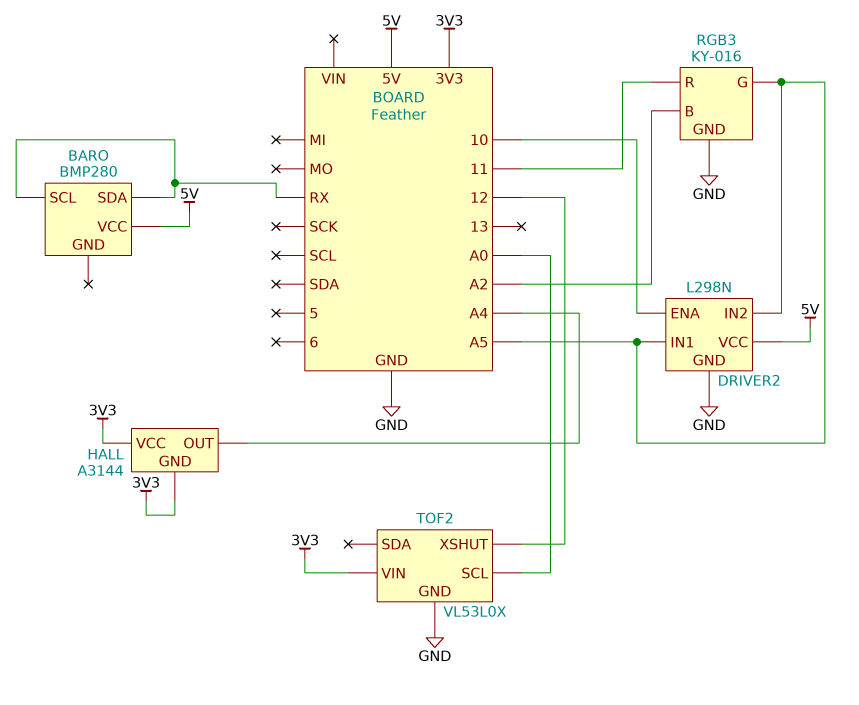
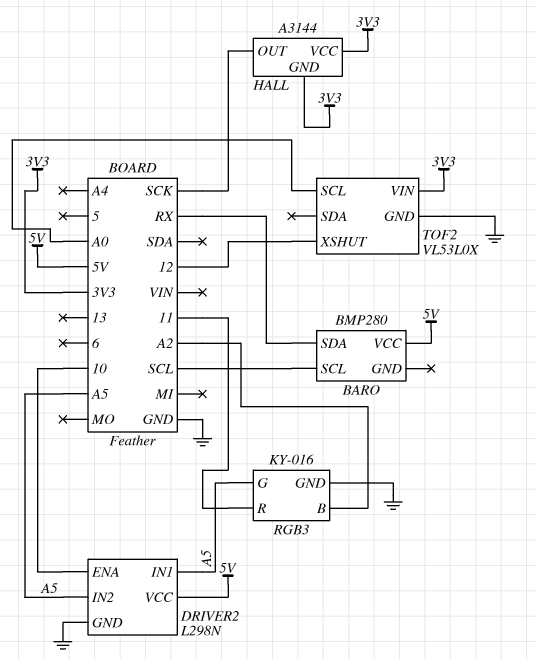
BARO pin SCL: RX -> SCL
HALL pin OUT: A4 -> SCK

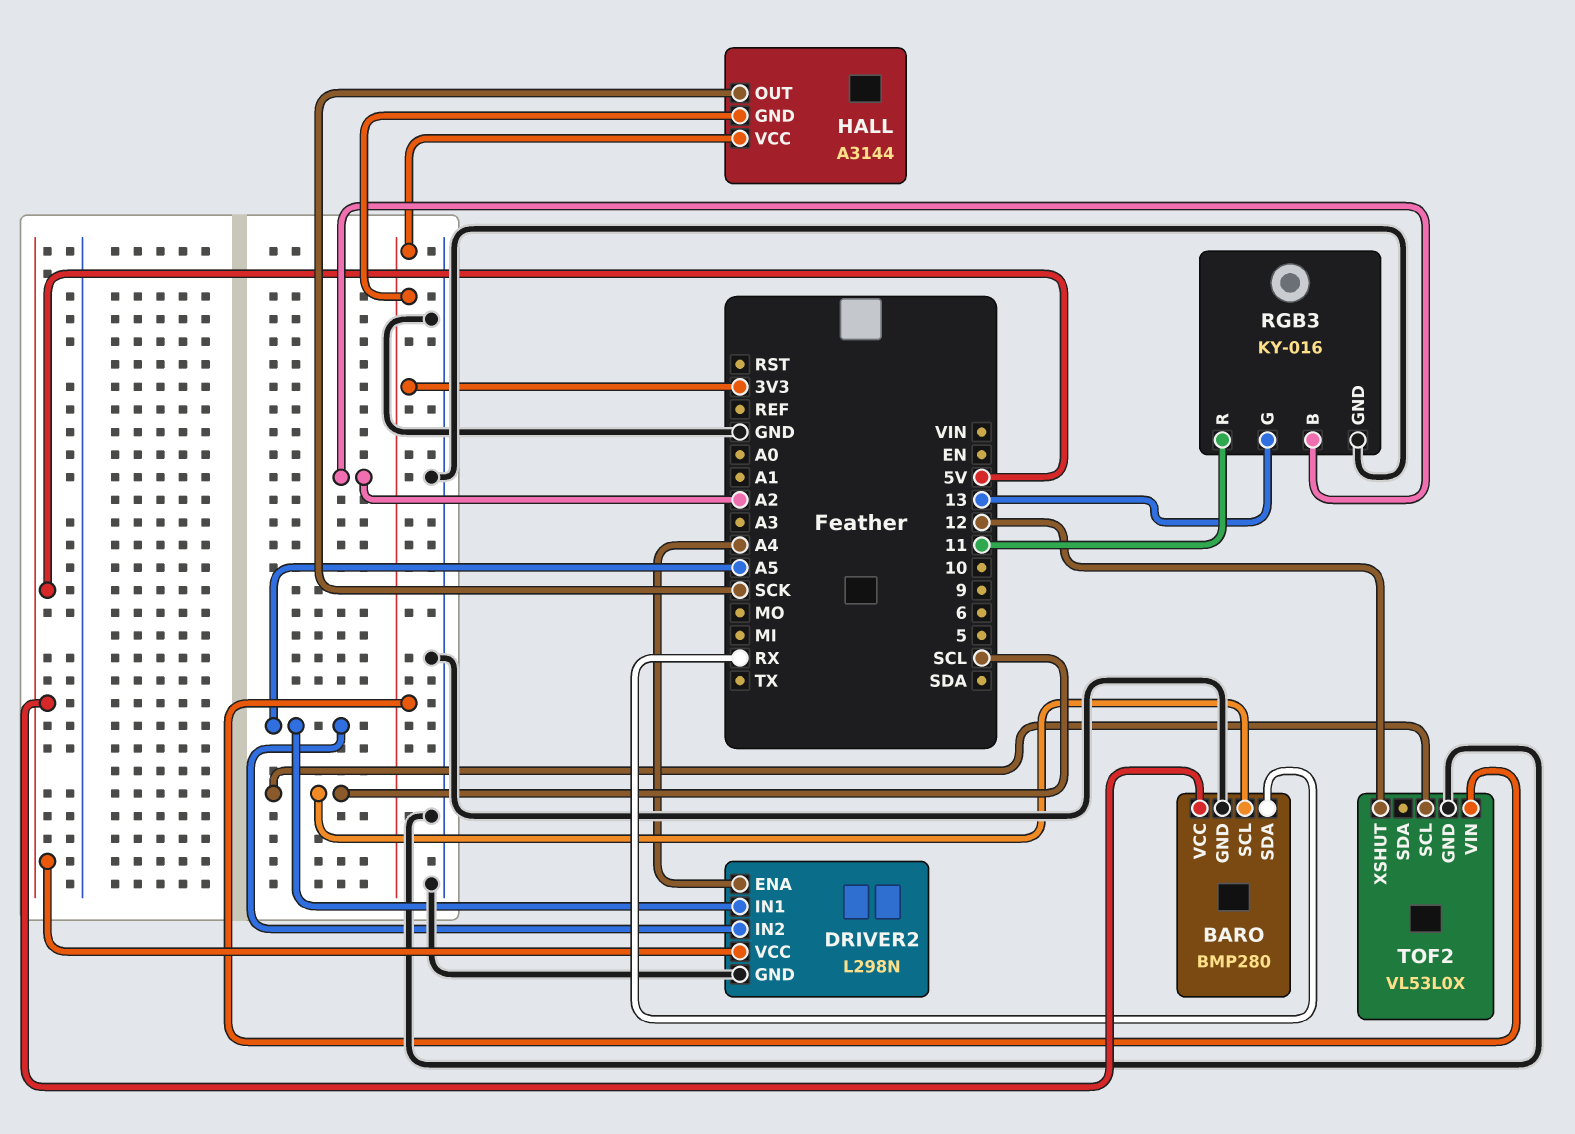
BARO pin GND: none -> GND
DRIVER2 pin ENA: 10 -> A4
RGB3 pin G: A5 -> 13
TOF2 pin SCL: A0 -> SCL

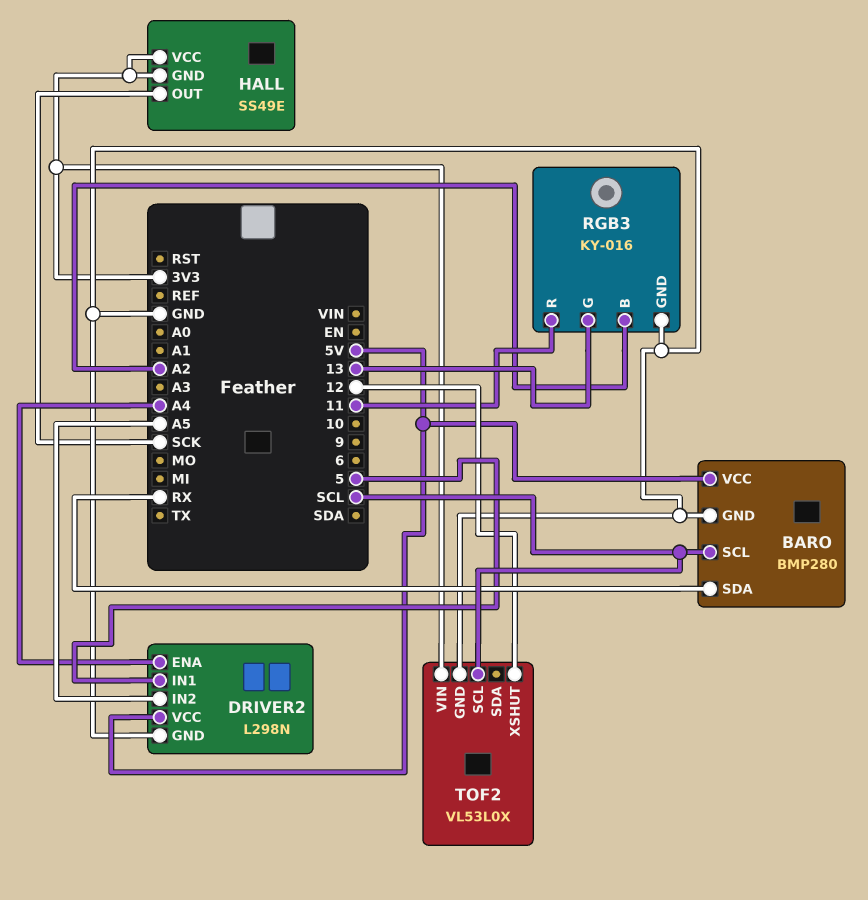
DRIVER2 pin IN1: A5 -> 5
HALL: A3144 -> SS49E

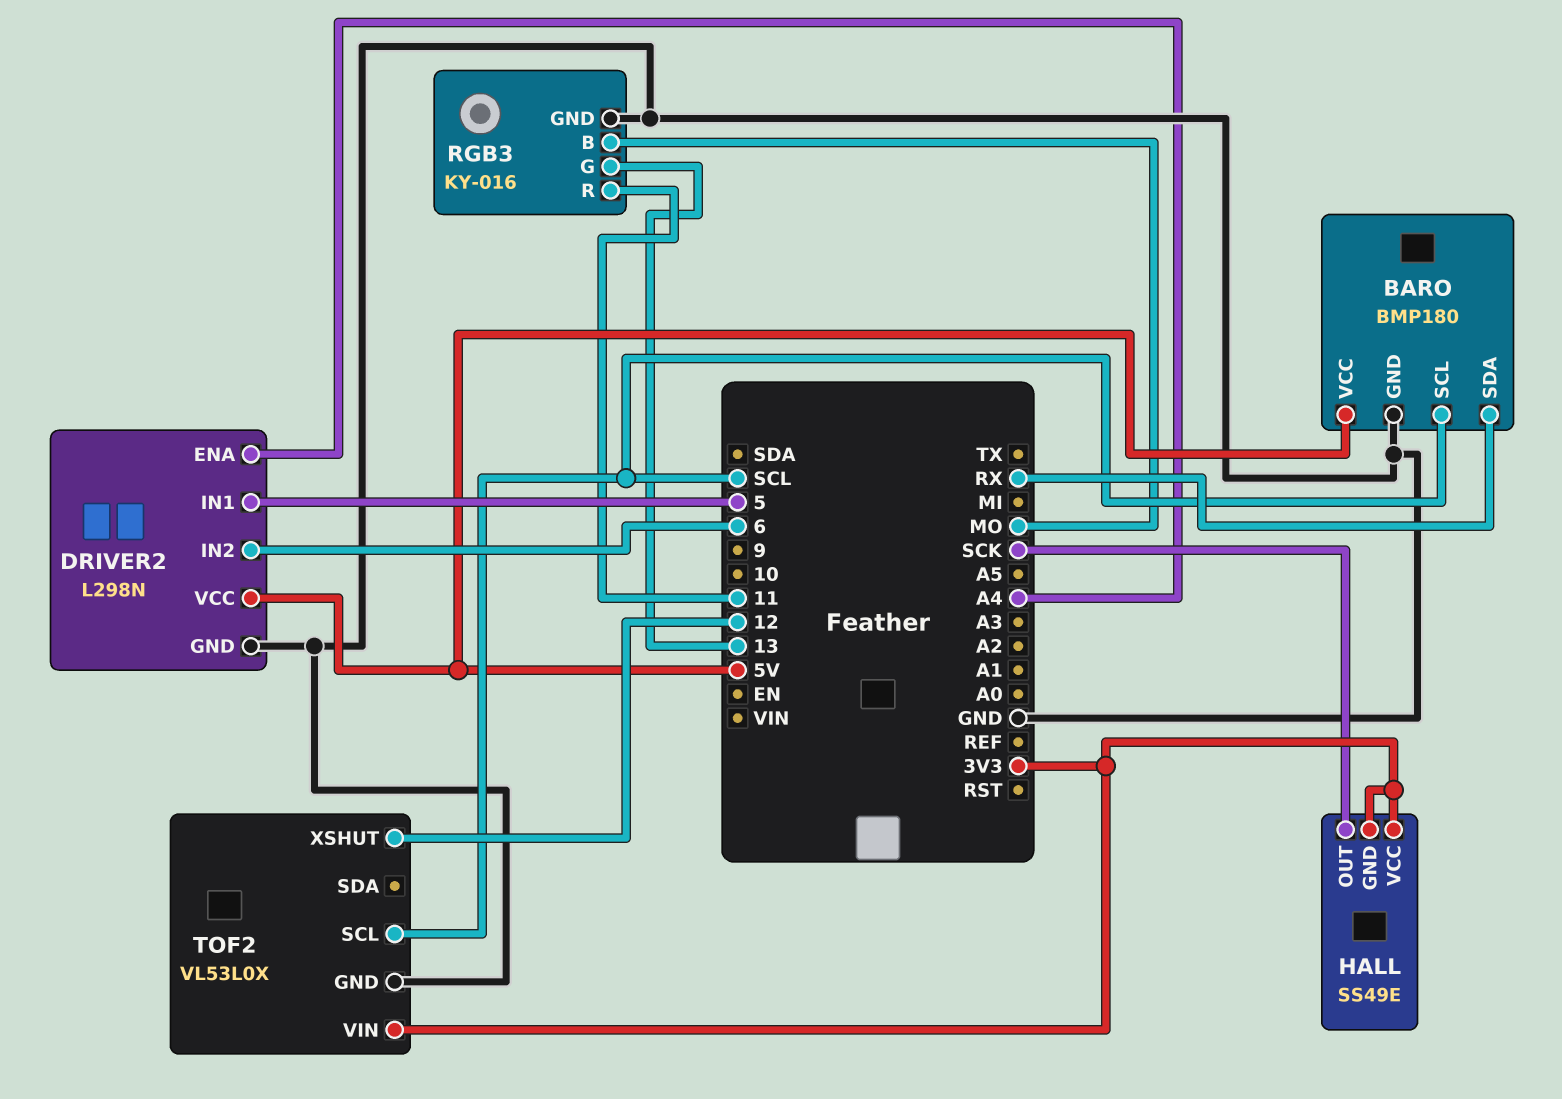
BARO: BMP280 -> BMP180
DRIVER2 pin IN2: A5 -> 6
RGB3 pin B: A2 -> MO

